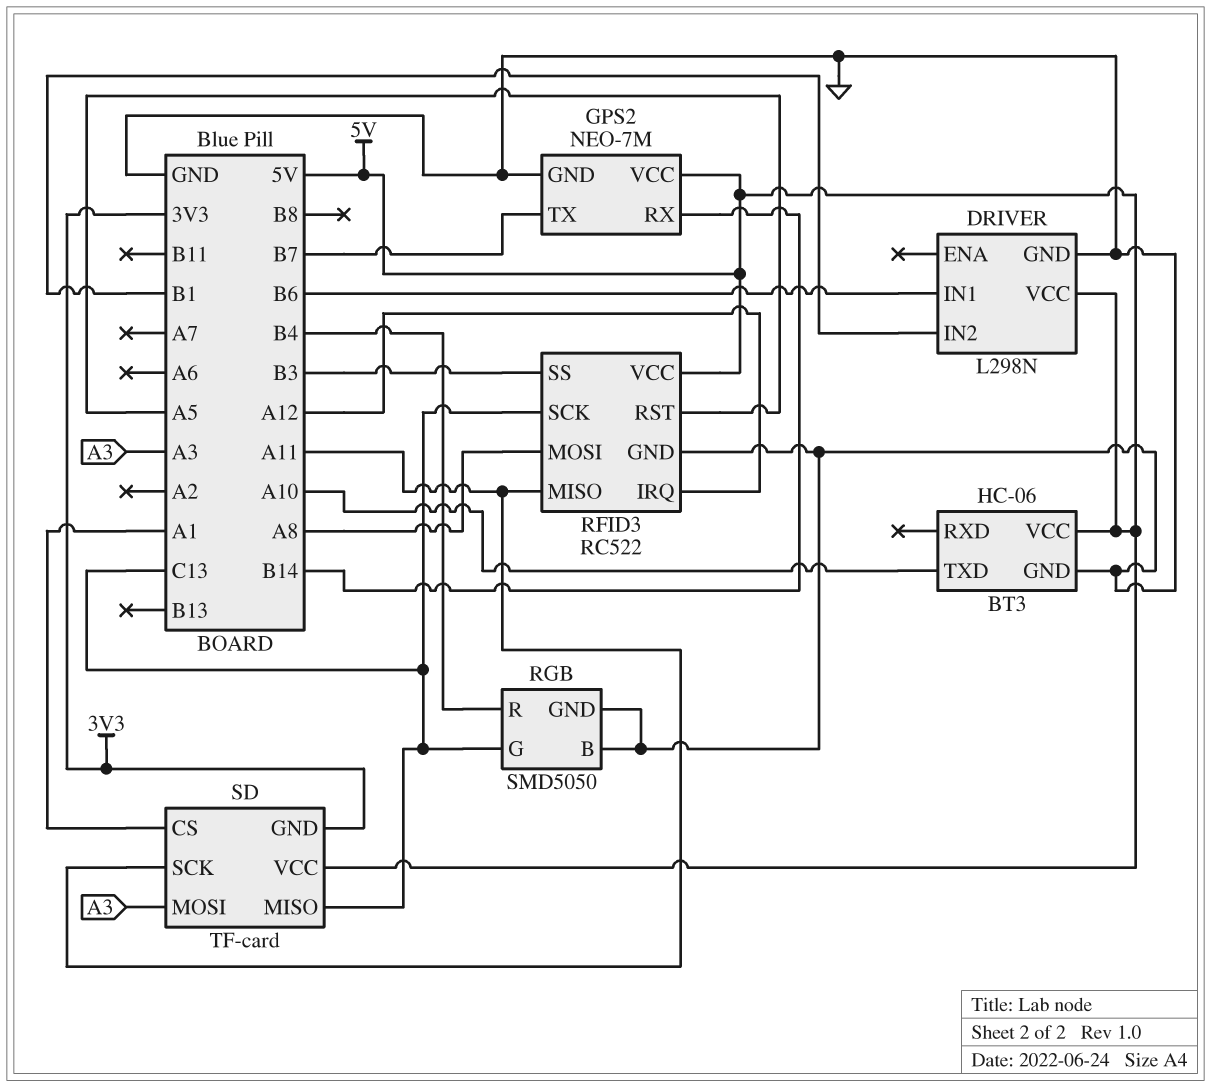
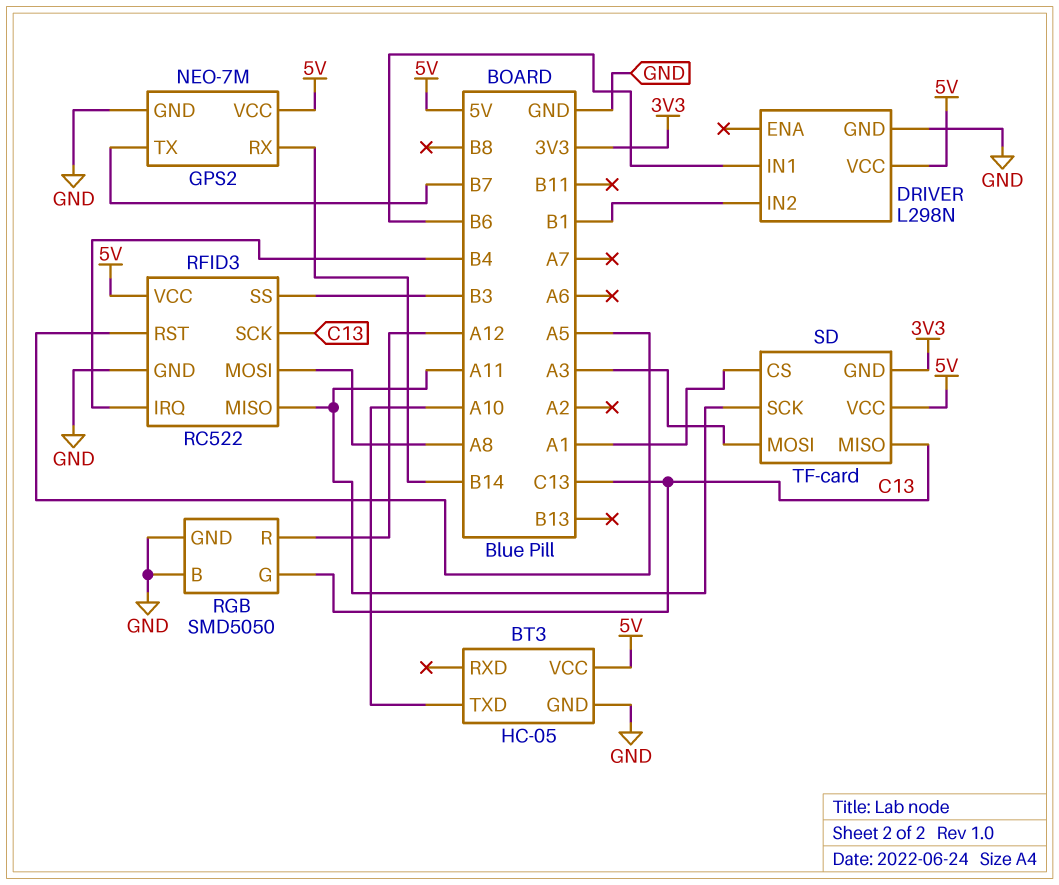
BT3: HC-06 -> HC-05
RFID3 pin IRQ: A12 -> B4
RGB pin R: B4 -> A12

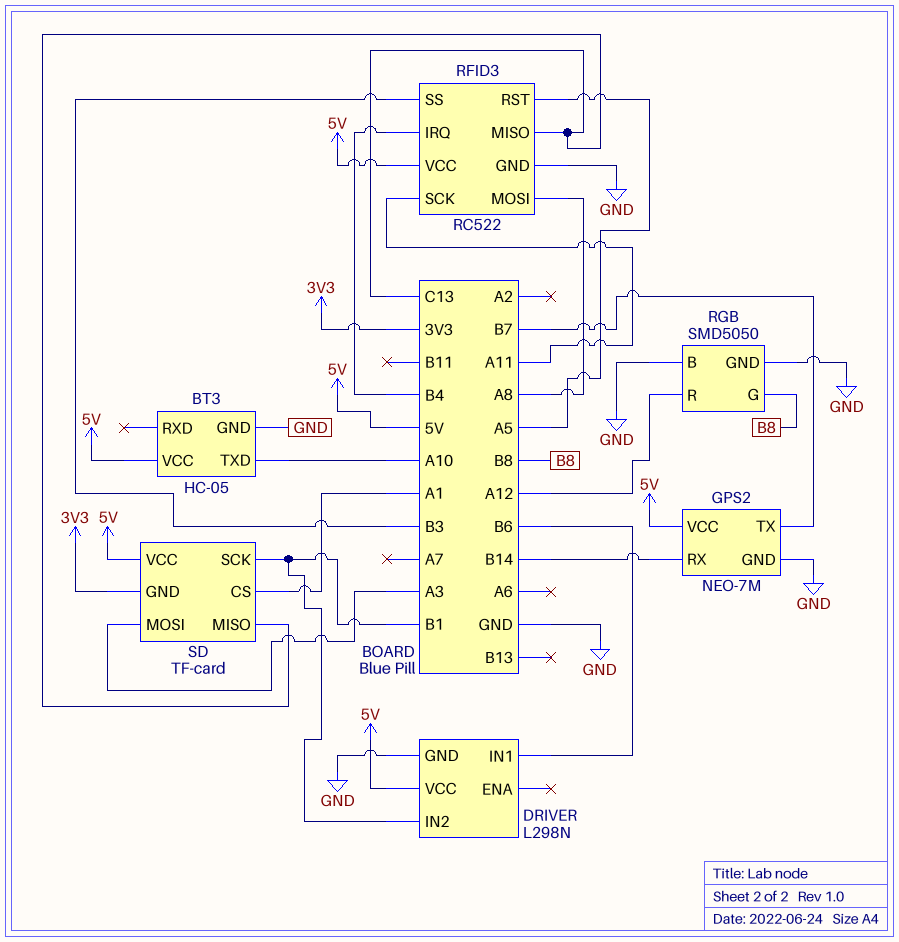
RFID3 pin MISO: A11 -> C13
RFID3 pin SCK: C13 -> A11
RGB pin G: C13 -> B8
SD pin SCK: A11 -> B1

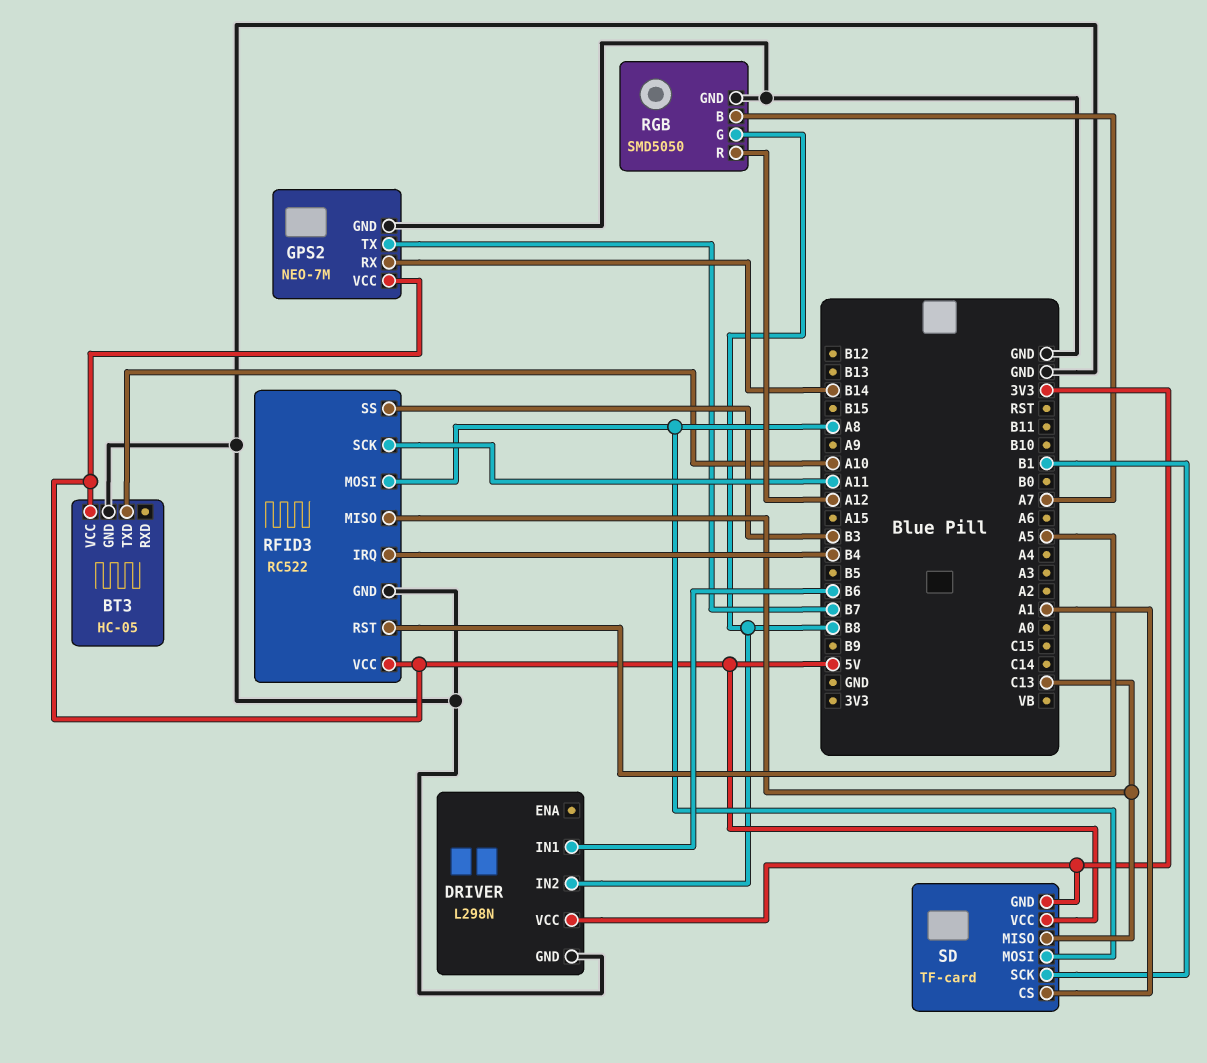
DRIVER pin IN2: B1 -> B8
DRIVER pin VCC: 5V -> 3V3
RGB pin B: GND -> A7
SD pin MOSI: A3 -> A8

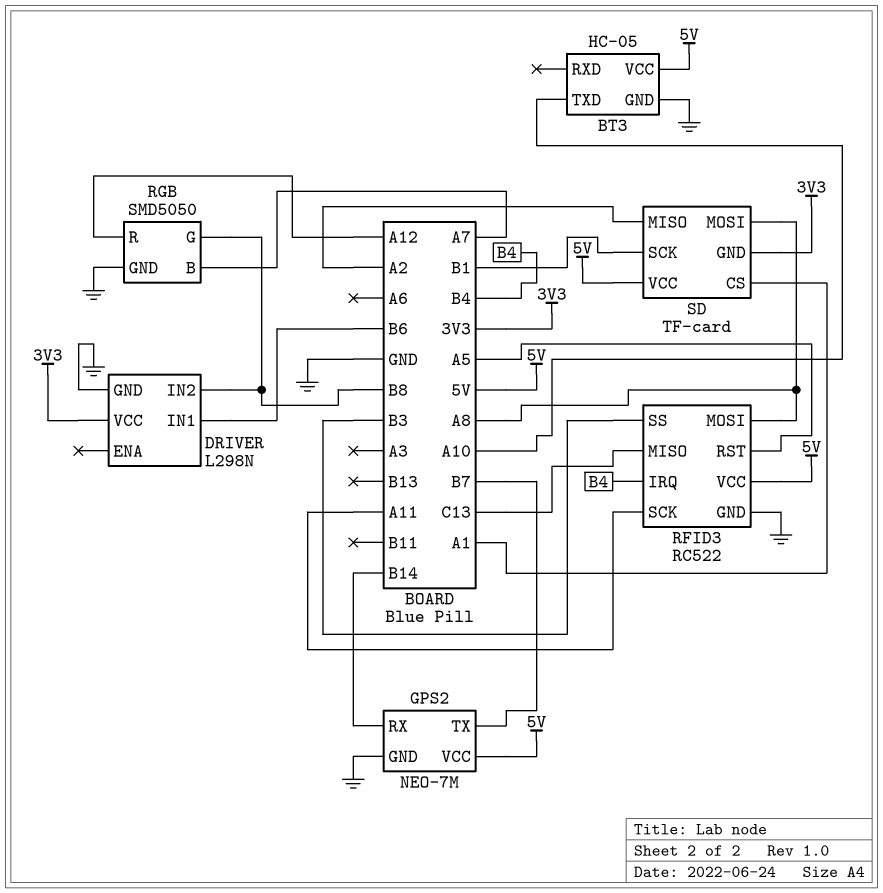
SD pin MISO: C13 -> A2

